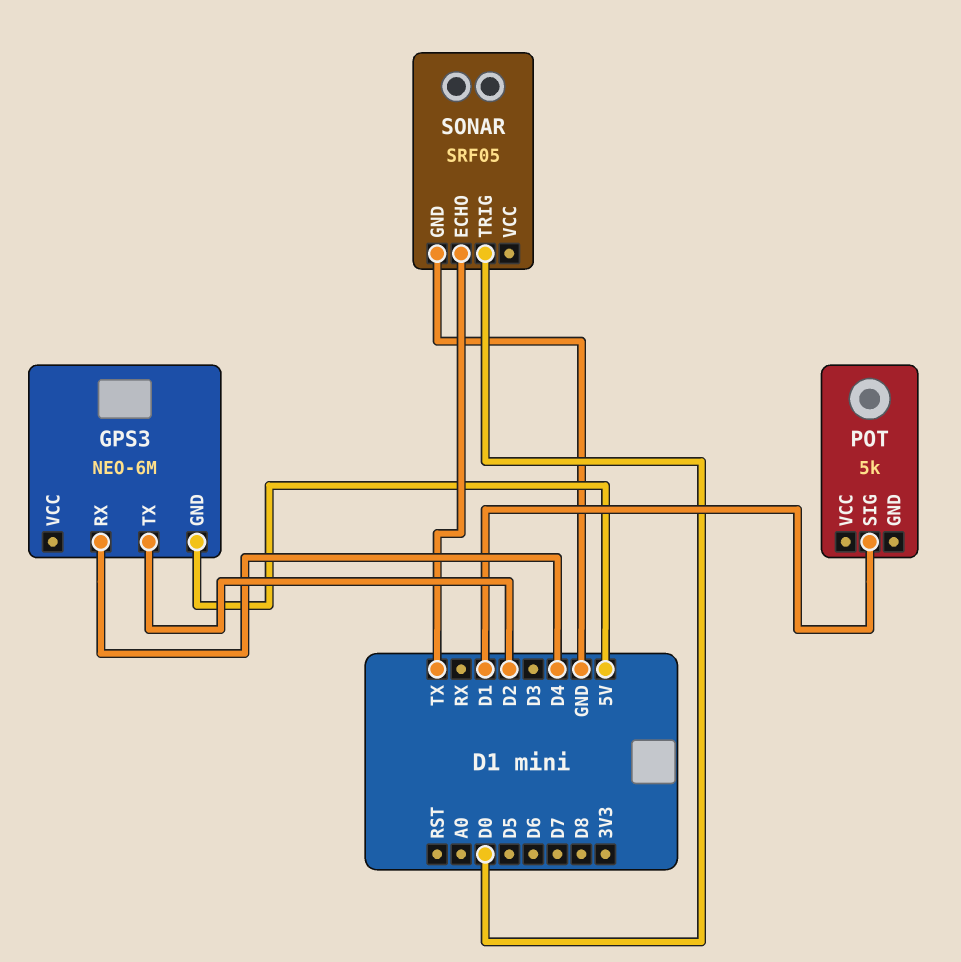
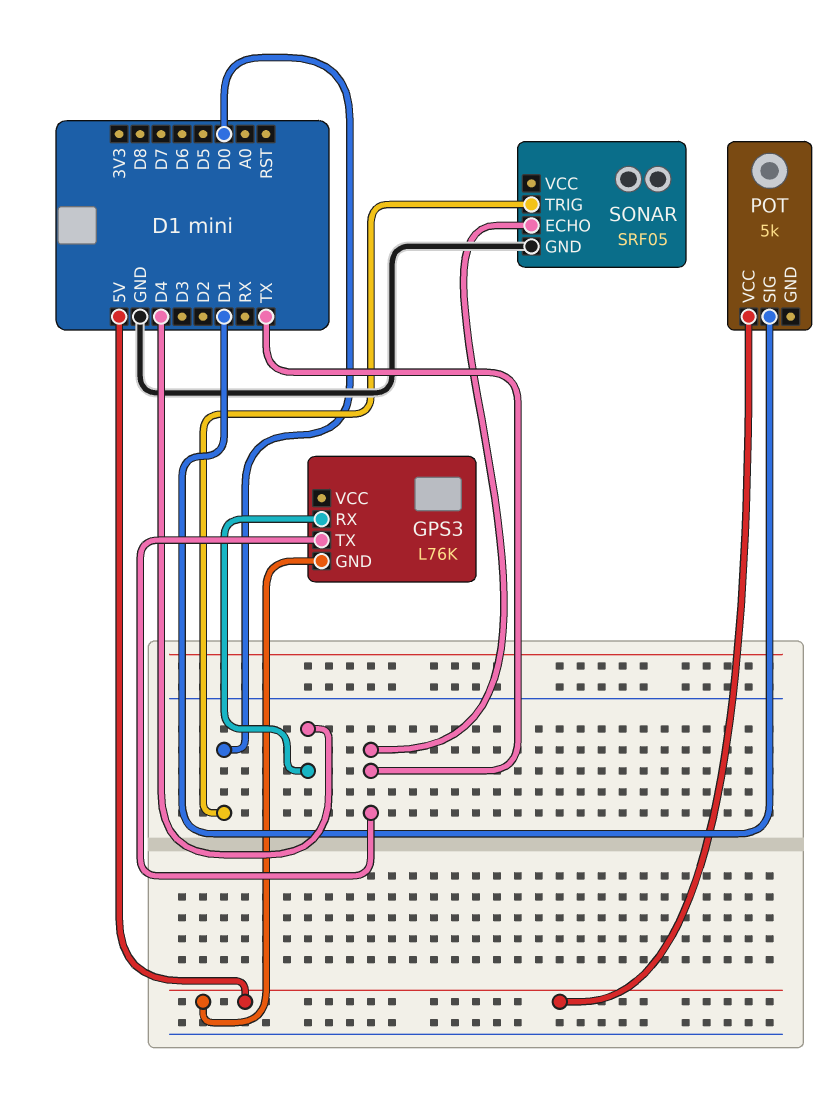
GPS3: NEO-6M -> L76K
GPS3 pin TX: D2 -> TX
POT pin VCC: none -> 5V

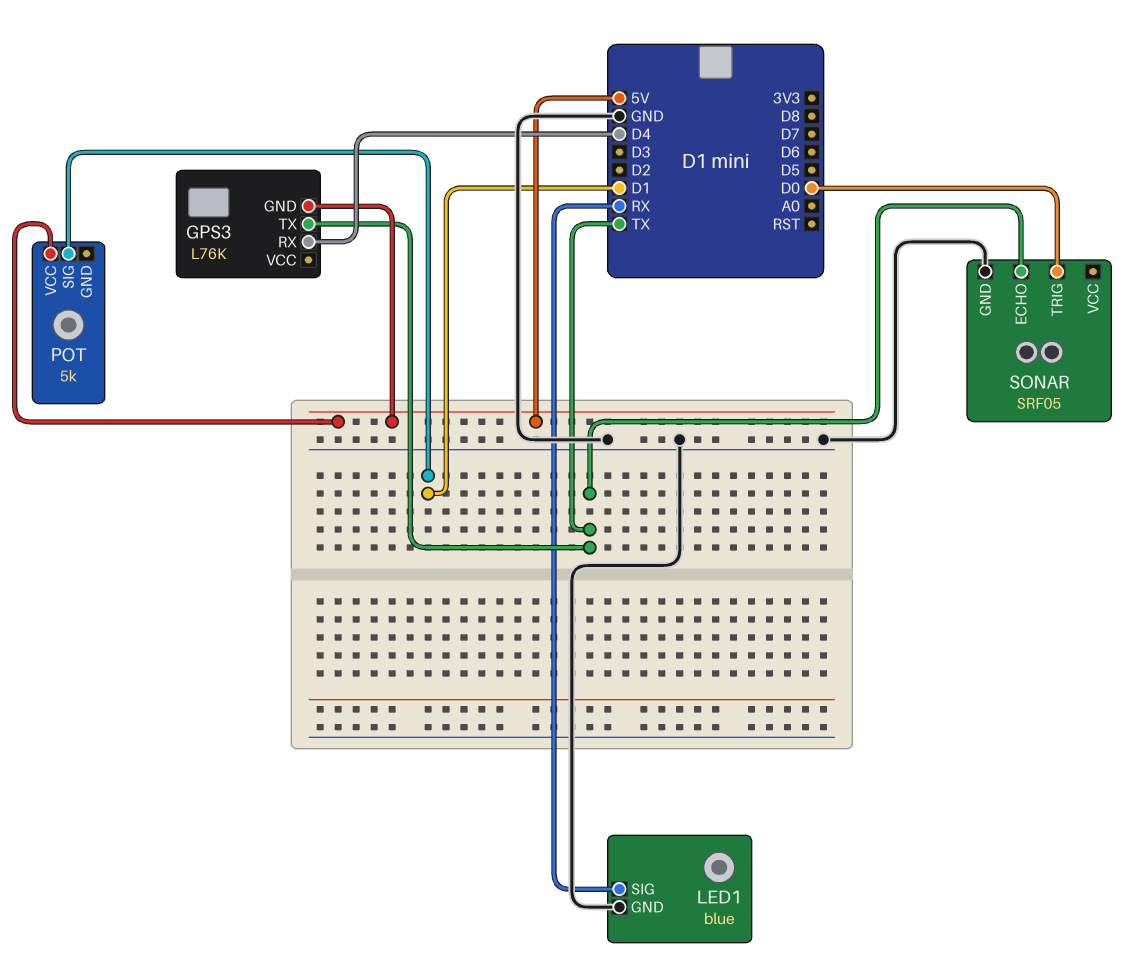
LED1: none -> blue
LED1 pin GND: none -> GND
LED1 pin SIG: none -> RX

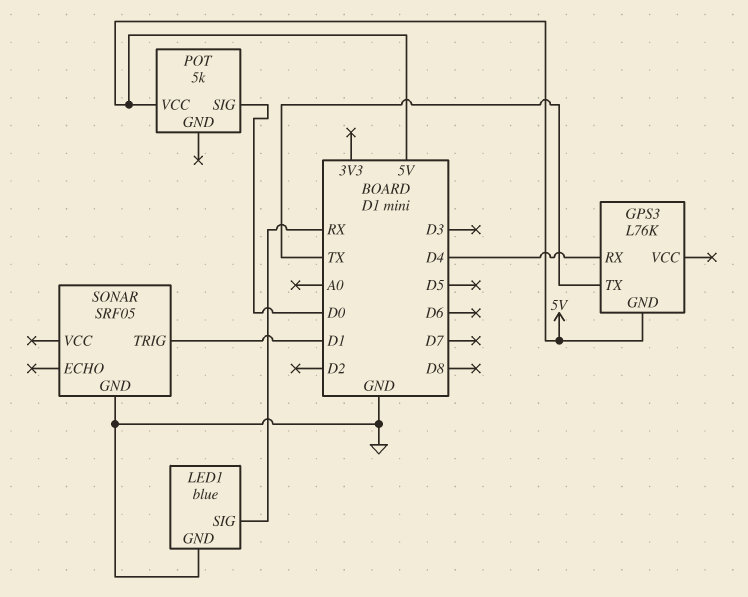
POT pin SIG: D1 -> D0
SONAR pin ECHO: TX -> none
SONAR pin TRIG: D0 -> D1

